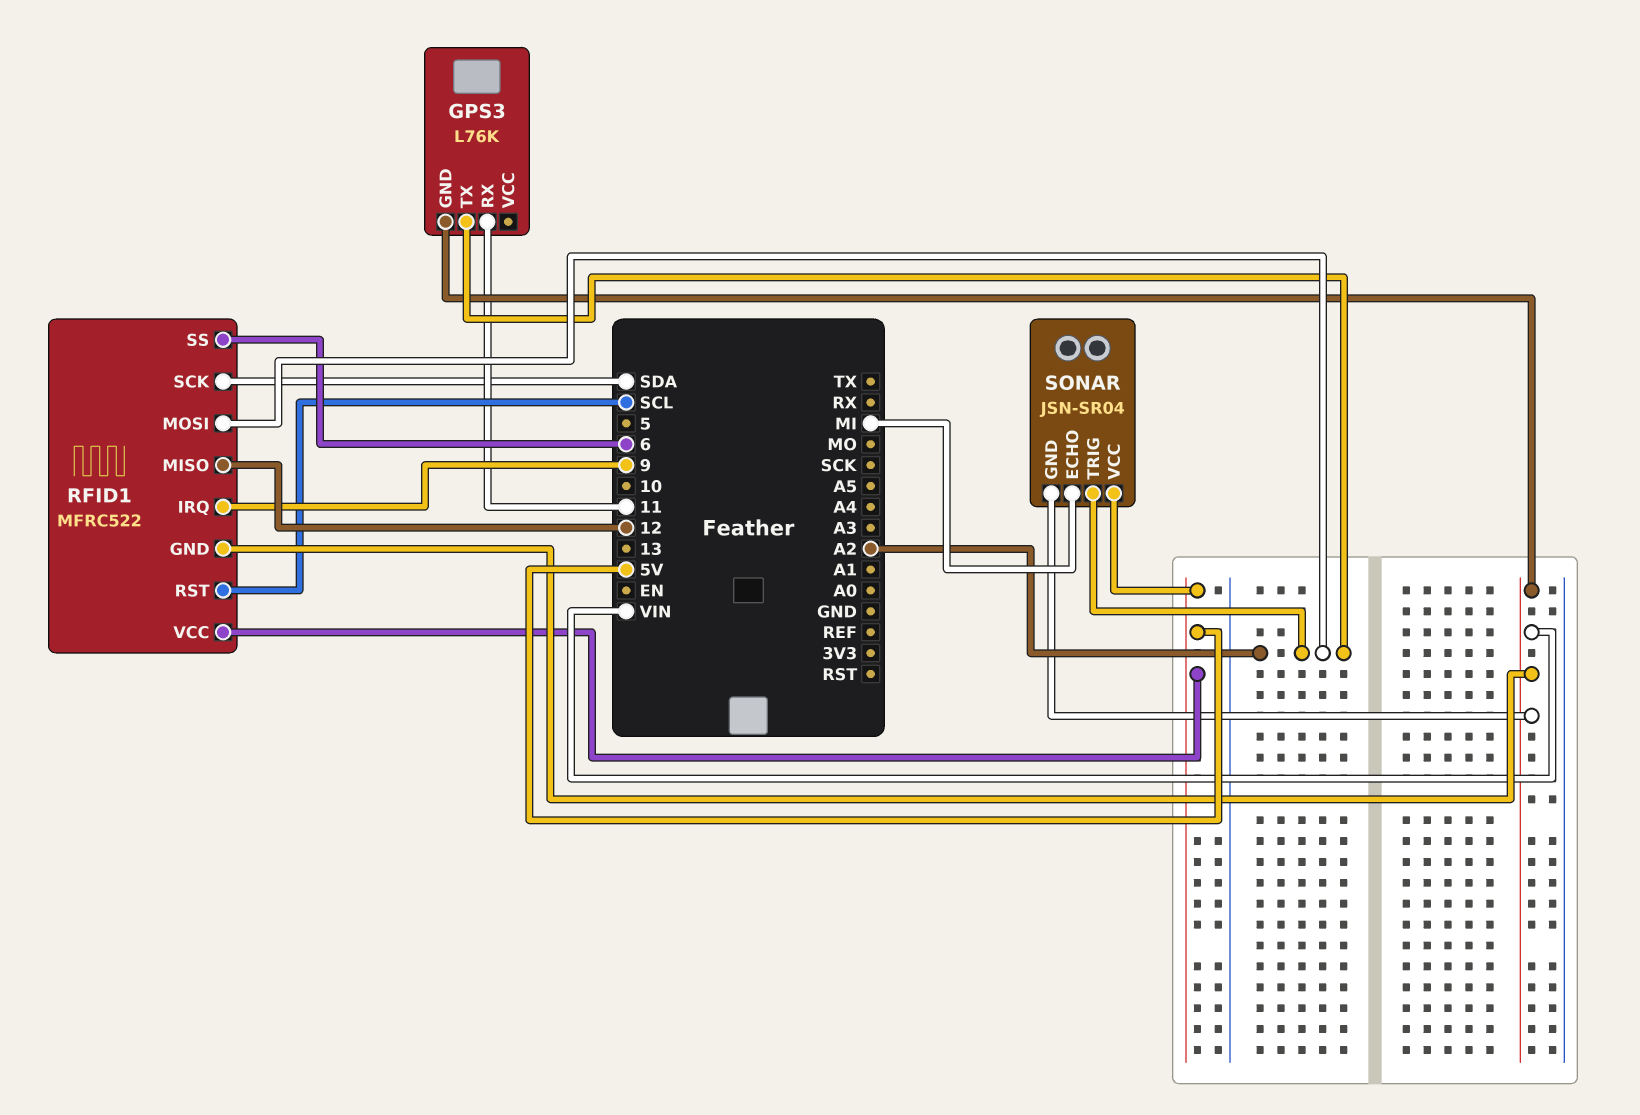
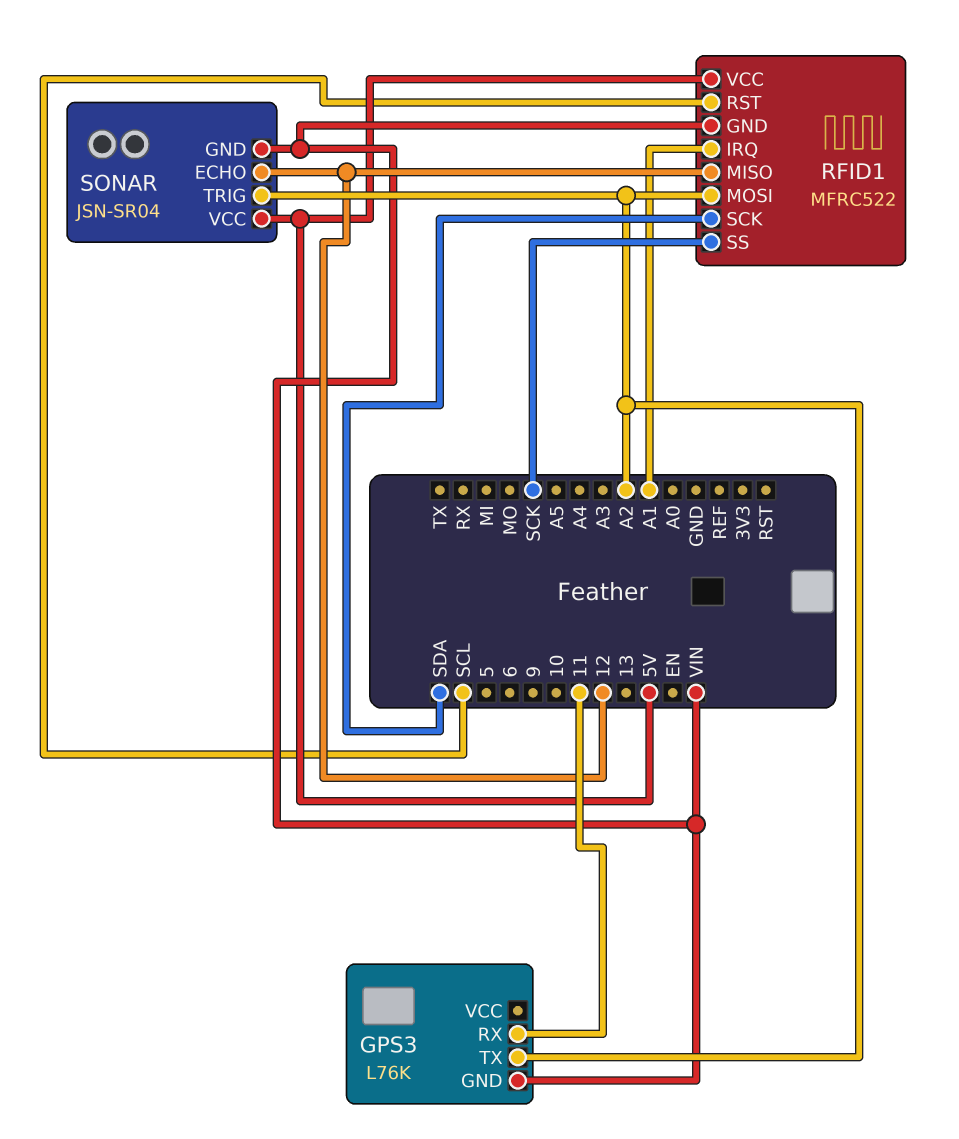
RFID1 pin IRQ: 9 -> A1
RFID1 pin SS: 6 -> SCK
SONAR pin ECHO: MI -> 12

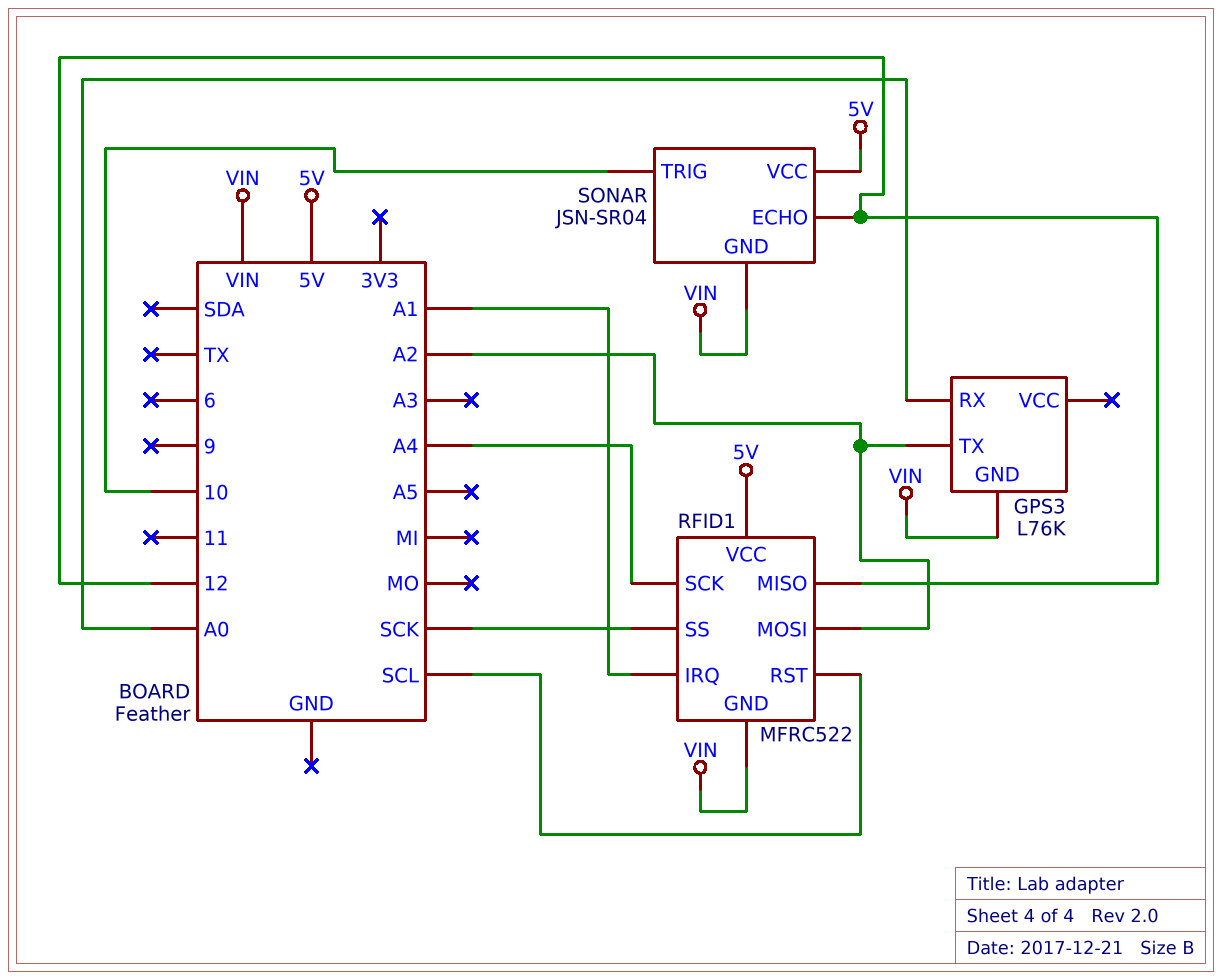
GPS3 pin RX: 11 -> A0
RFID1 pin SCK: SDA -> A4
SONAR pin TRIG: A2 -> 10

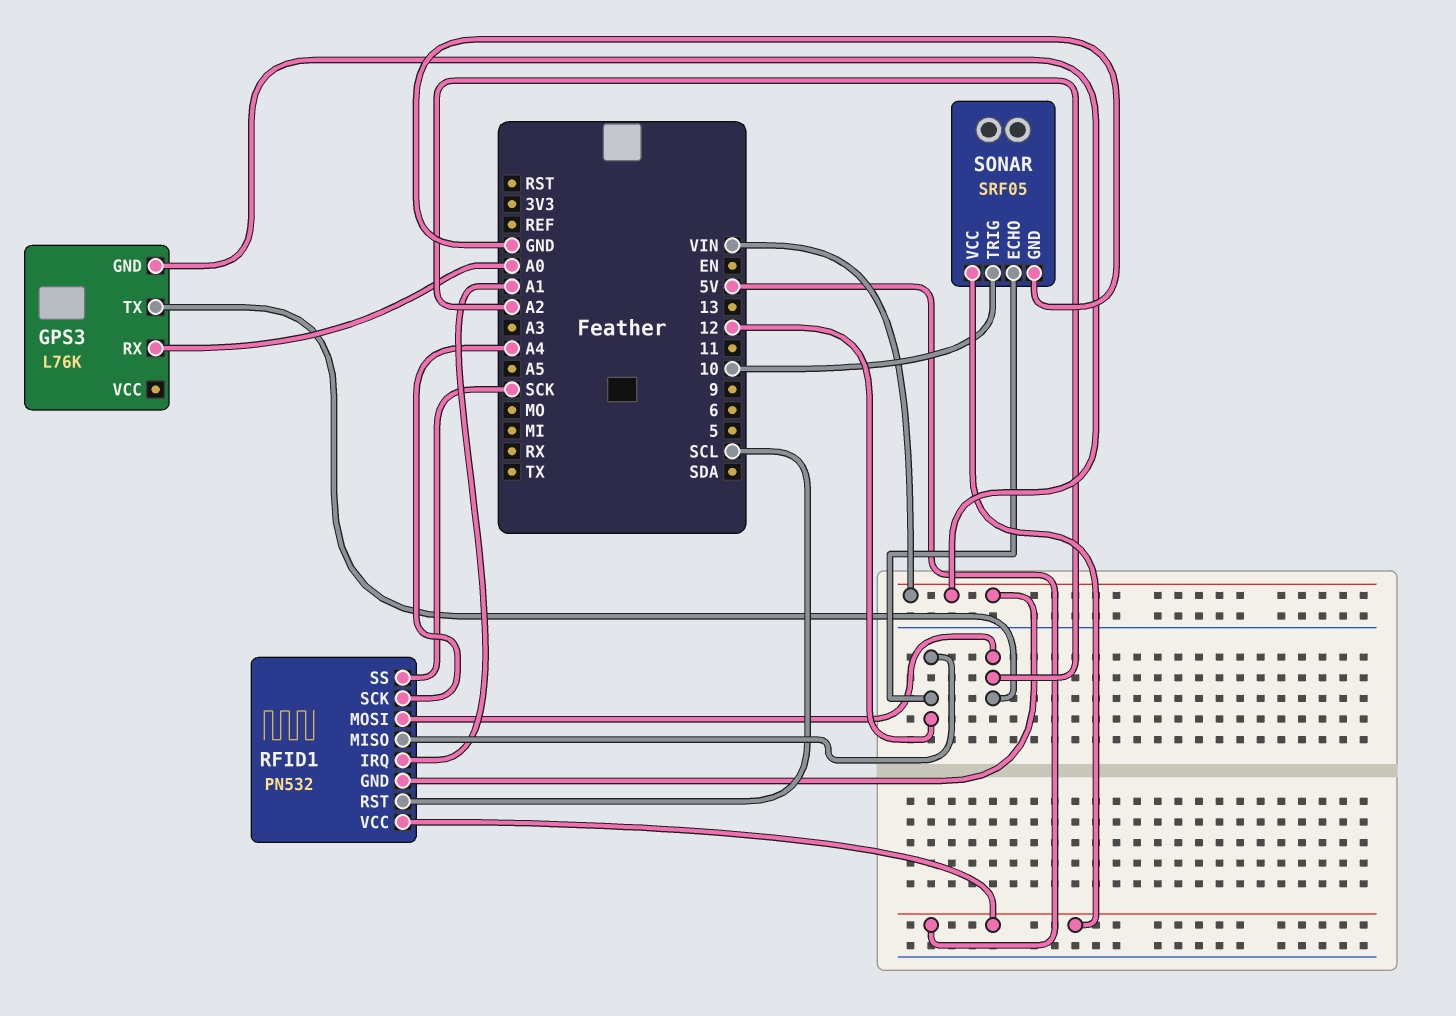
RFID1: MFRC522 -> PN532
SONAR: JSN-SR04 -> SRF05
SONAR pin GND: VIN -> GND

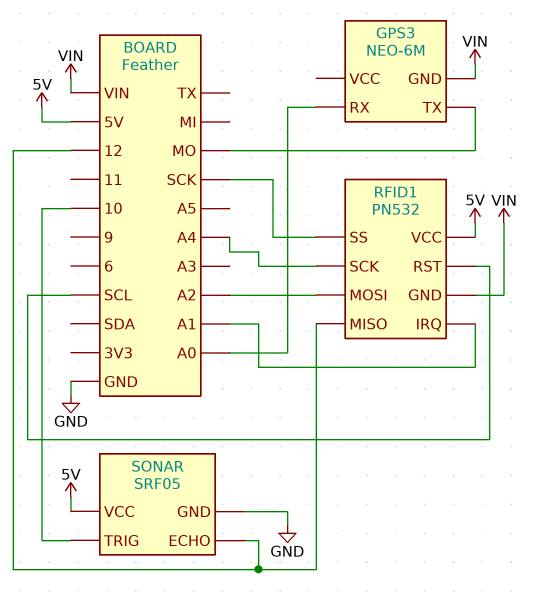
GPS3: L76K -> NEO-6M
GPS3 pin TX: A2 -> MO

